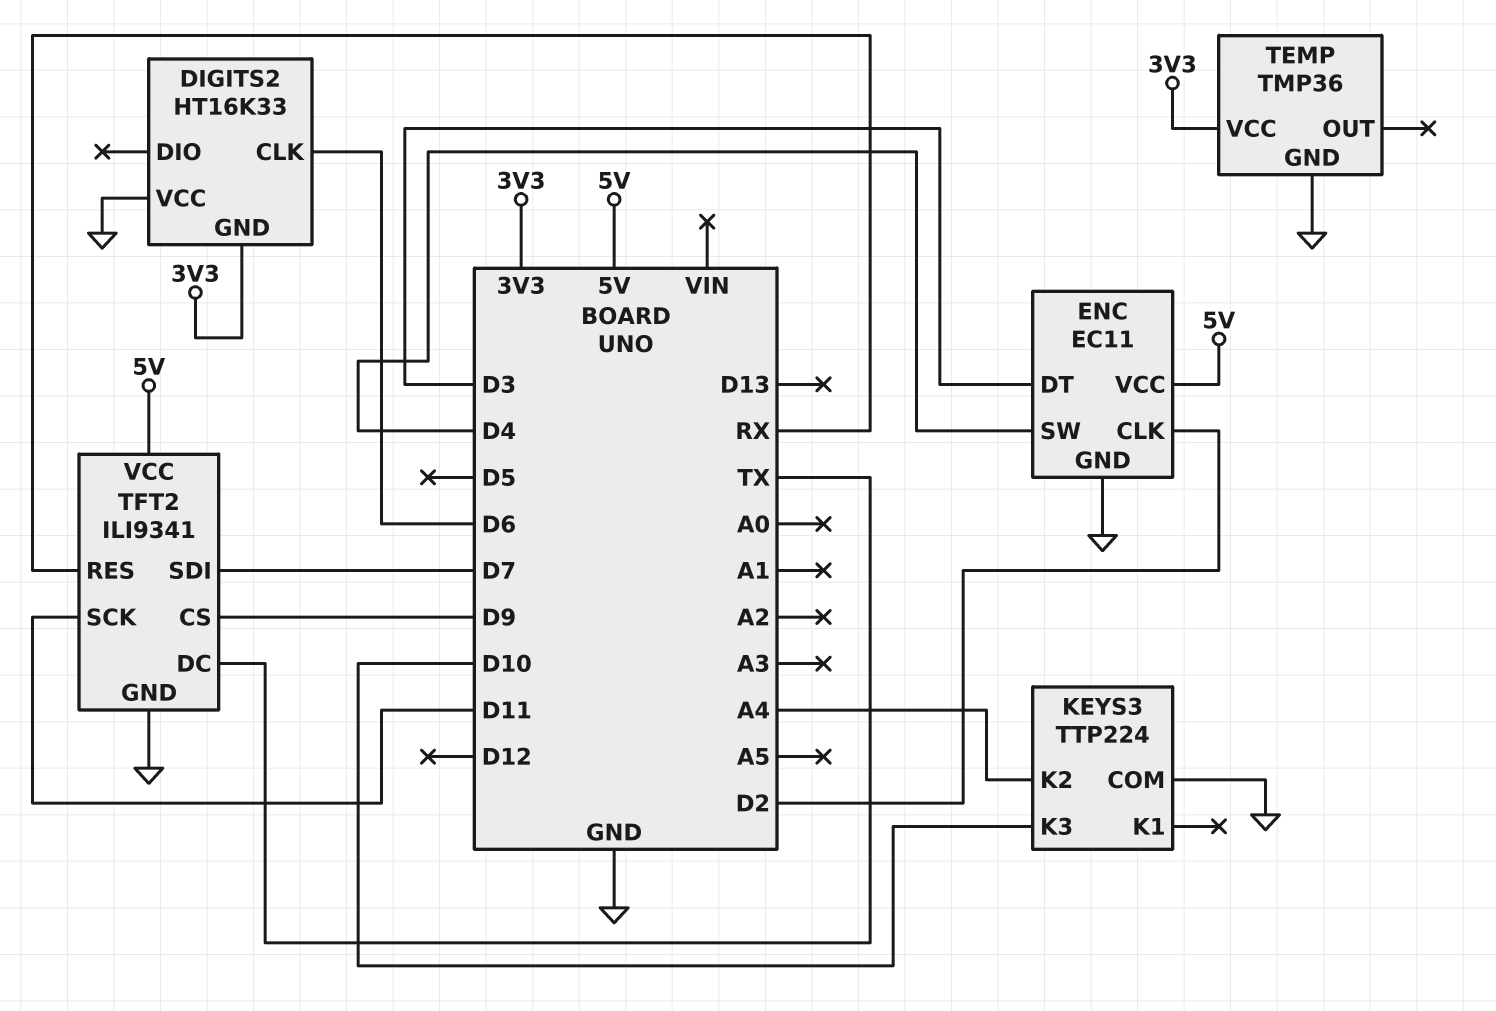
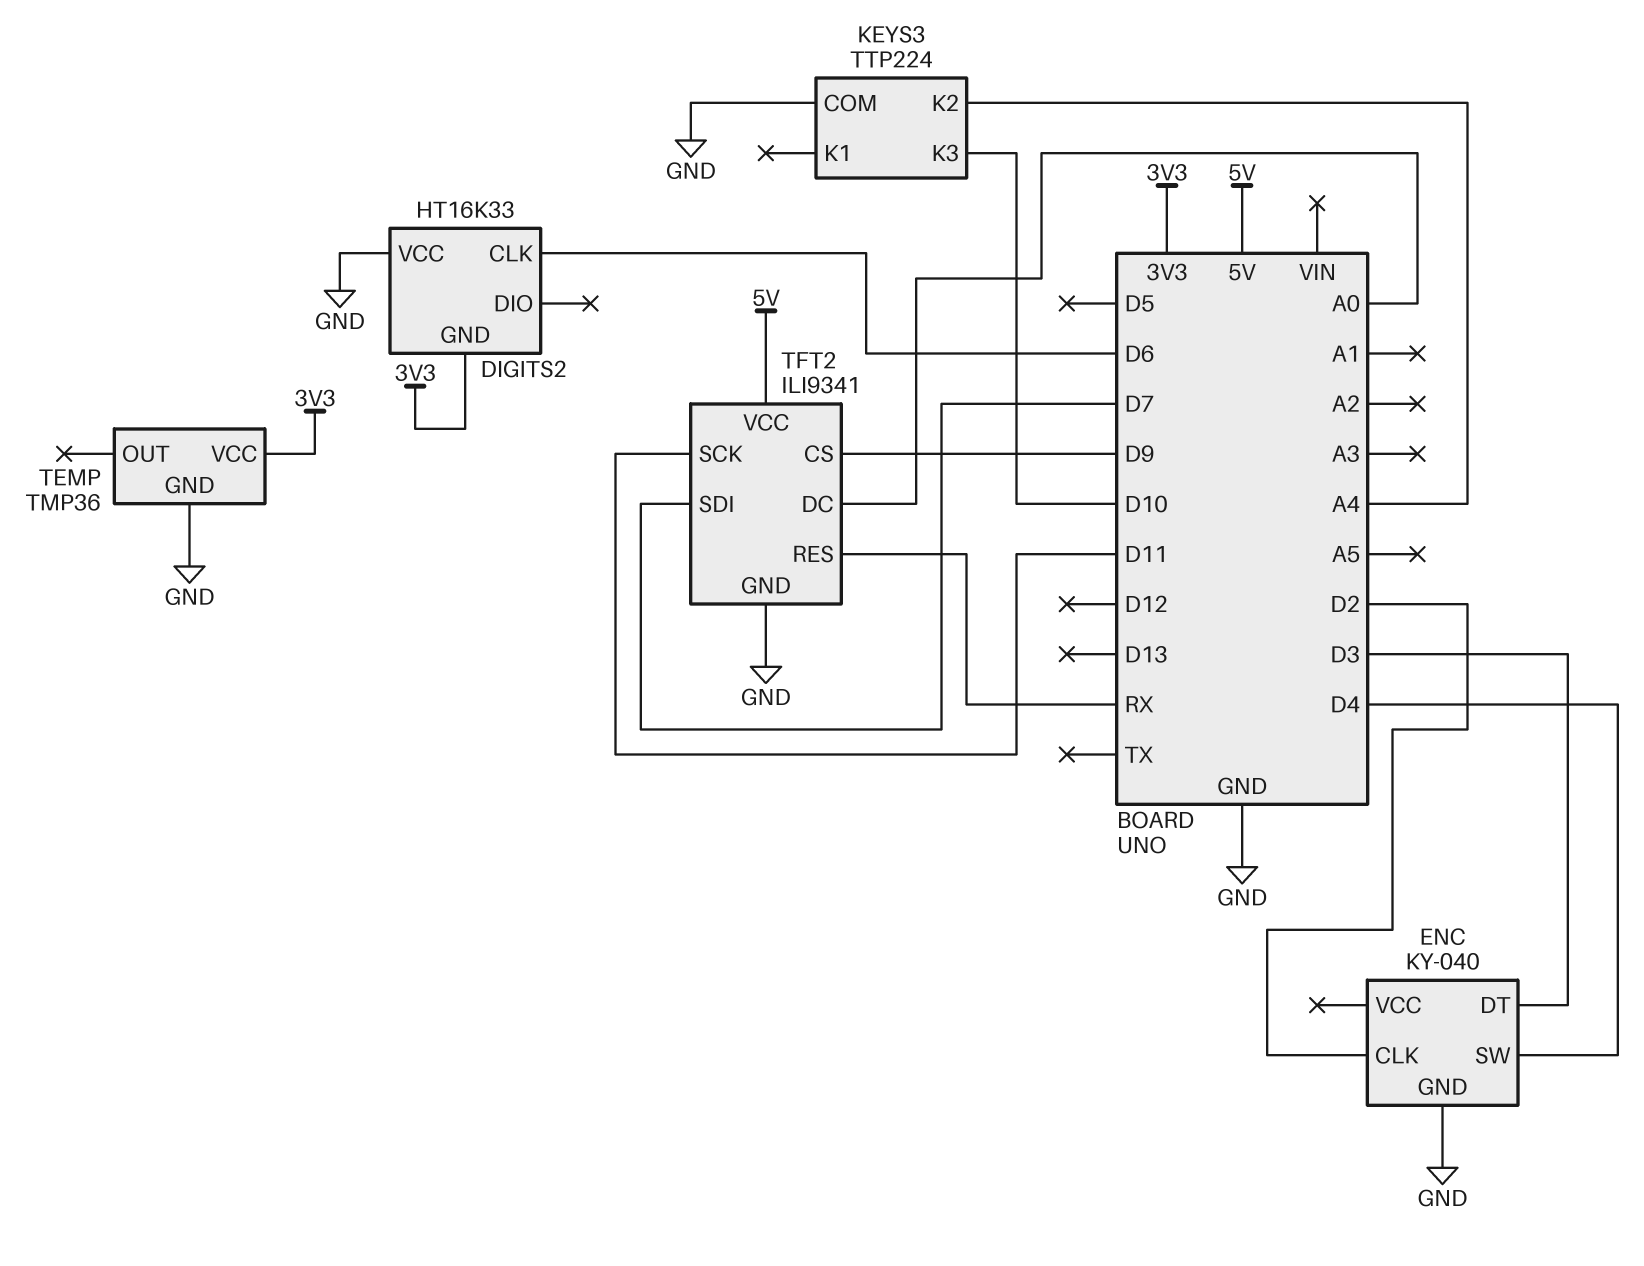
ENC: EC11 -> KY-040
ENC pin VCC: 5V -> none
TFT2 pin DC: TX -> A0

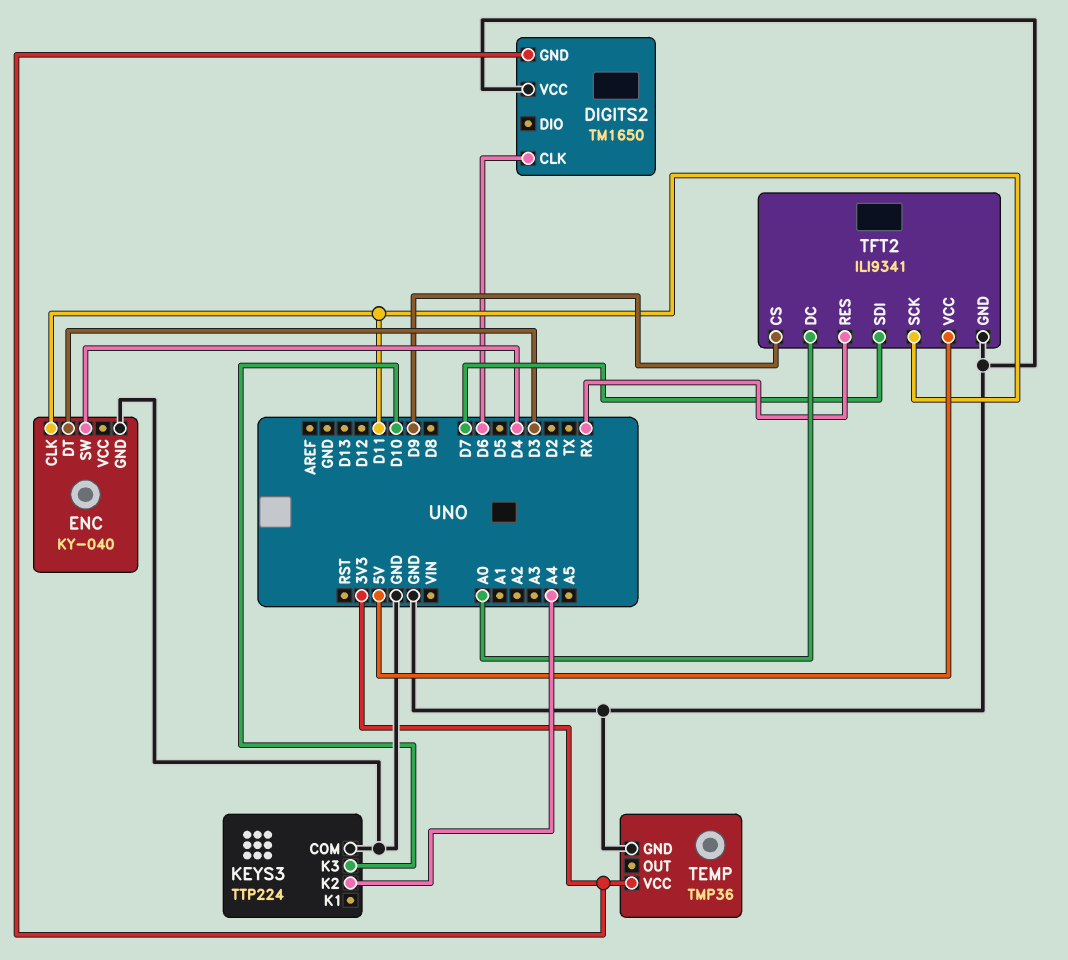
DIGITS2: HT16K33 -> TM1650
ENC pin CLK: D2 -> D11

